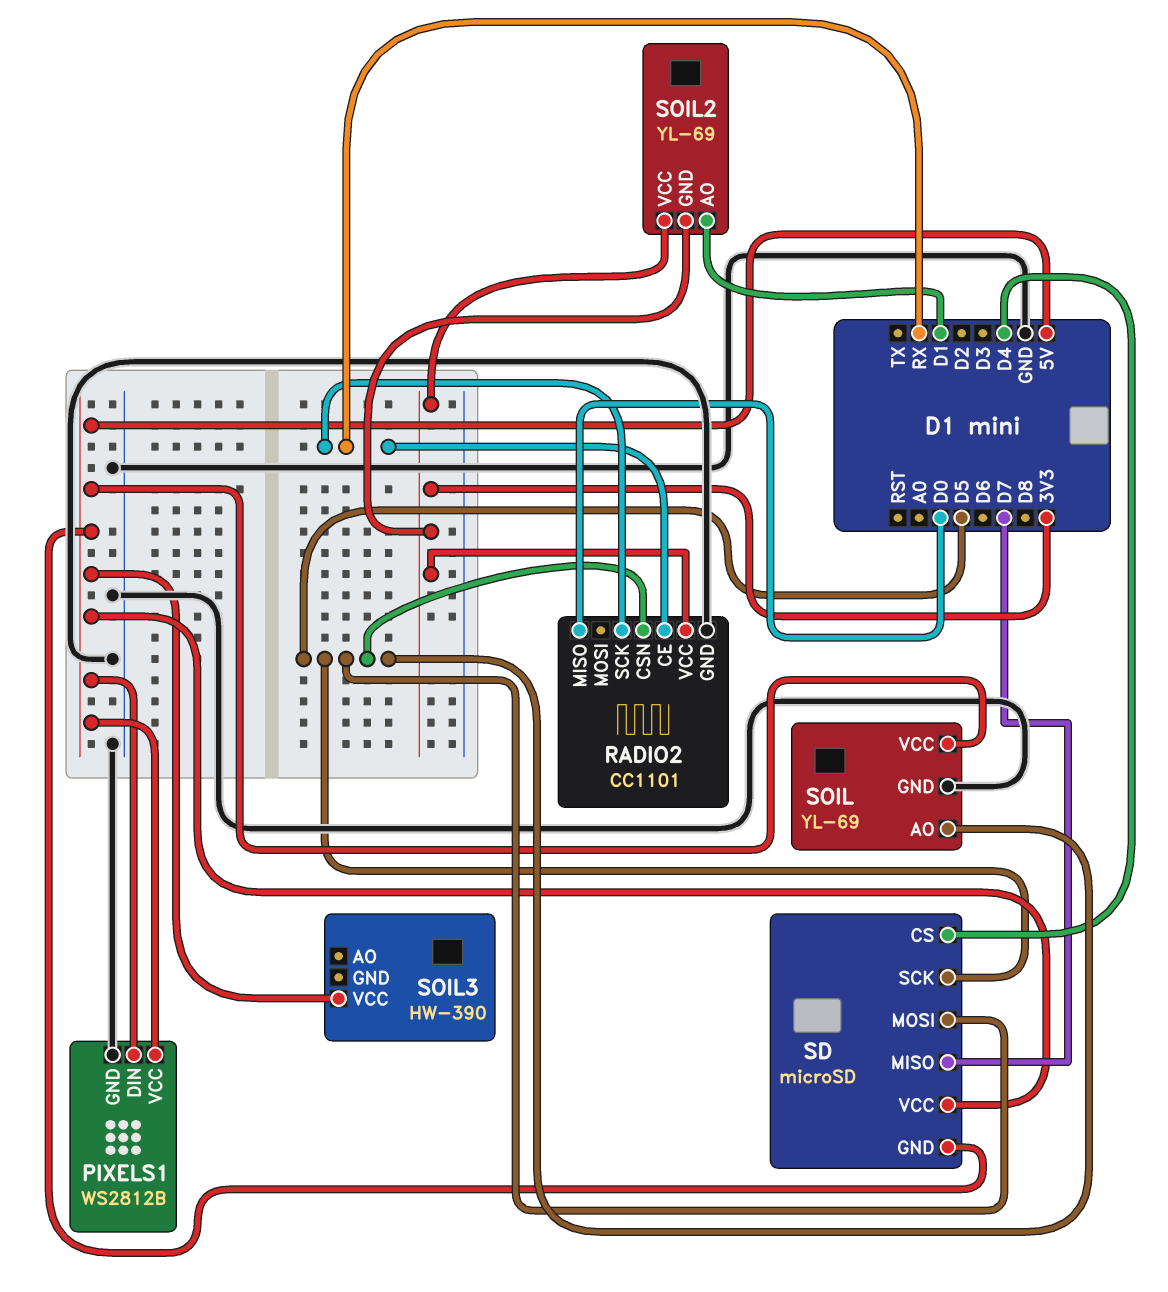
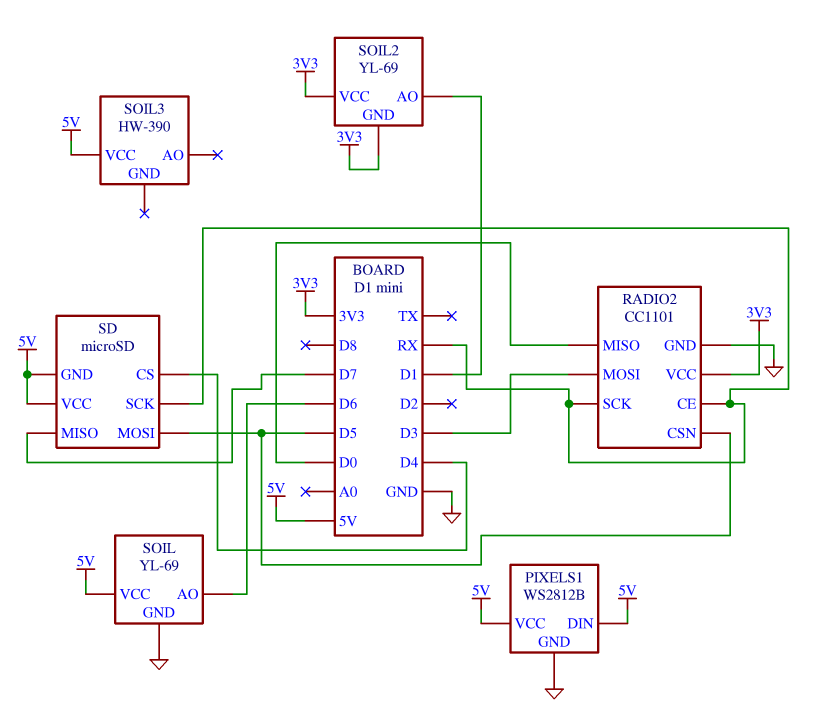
RADIO2 pin MOSI: none -> D3
SD pin SCK: D5 -> RX
SOIL pin AO: D5 -> D6

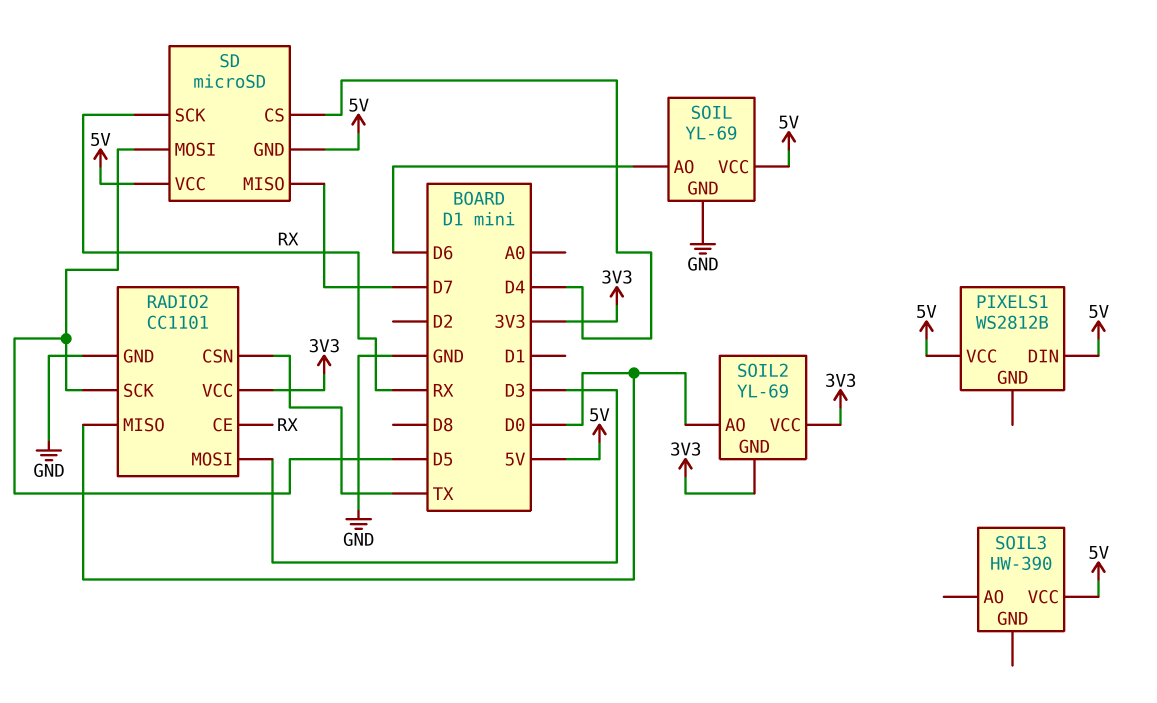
PIXELS1 pin GND: GND -> none
RADIO2 pin CSN: D5 -> TX
RADIO2 pin SCK: RX -> D5
SOIL2 pin AO: D1 -> D0

